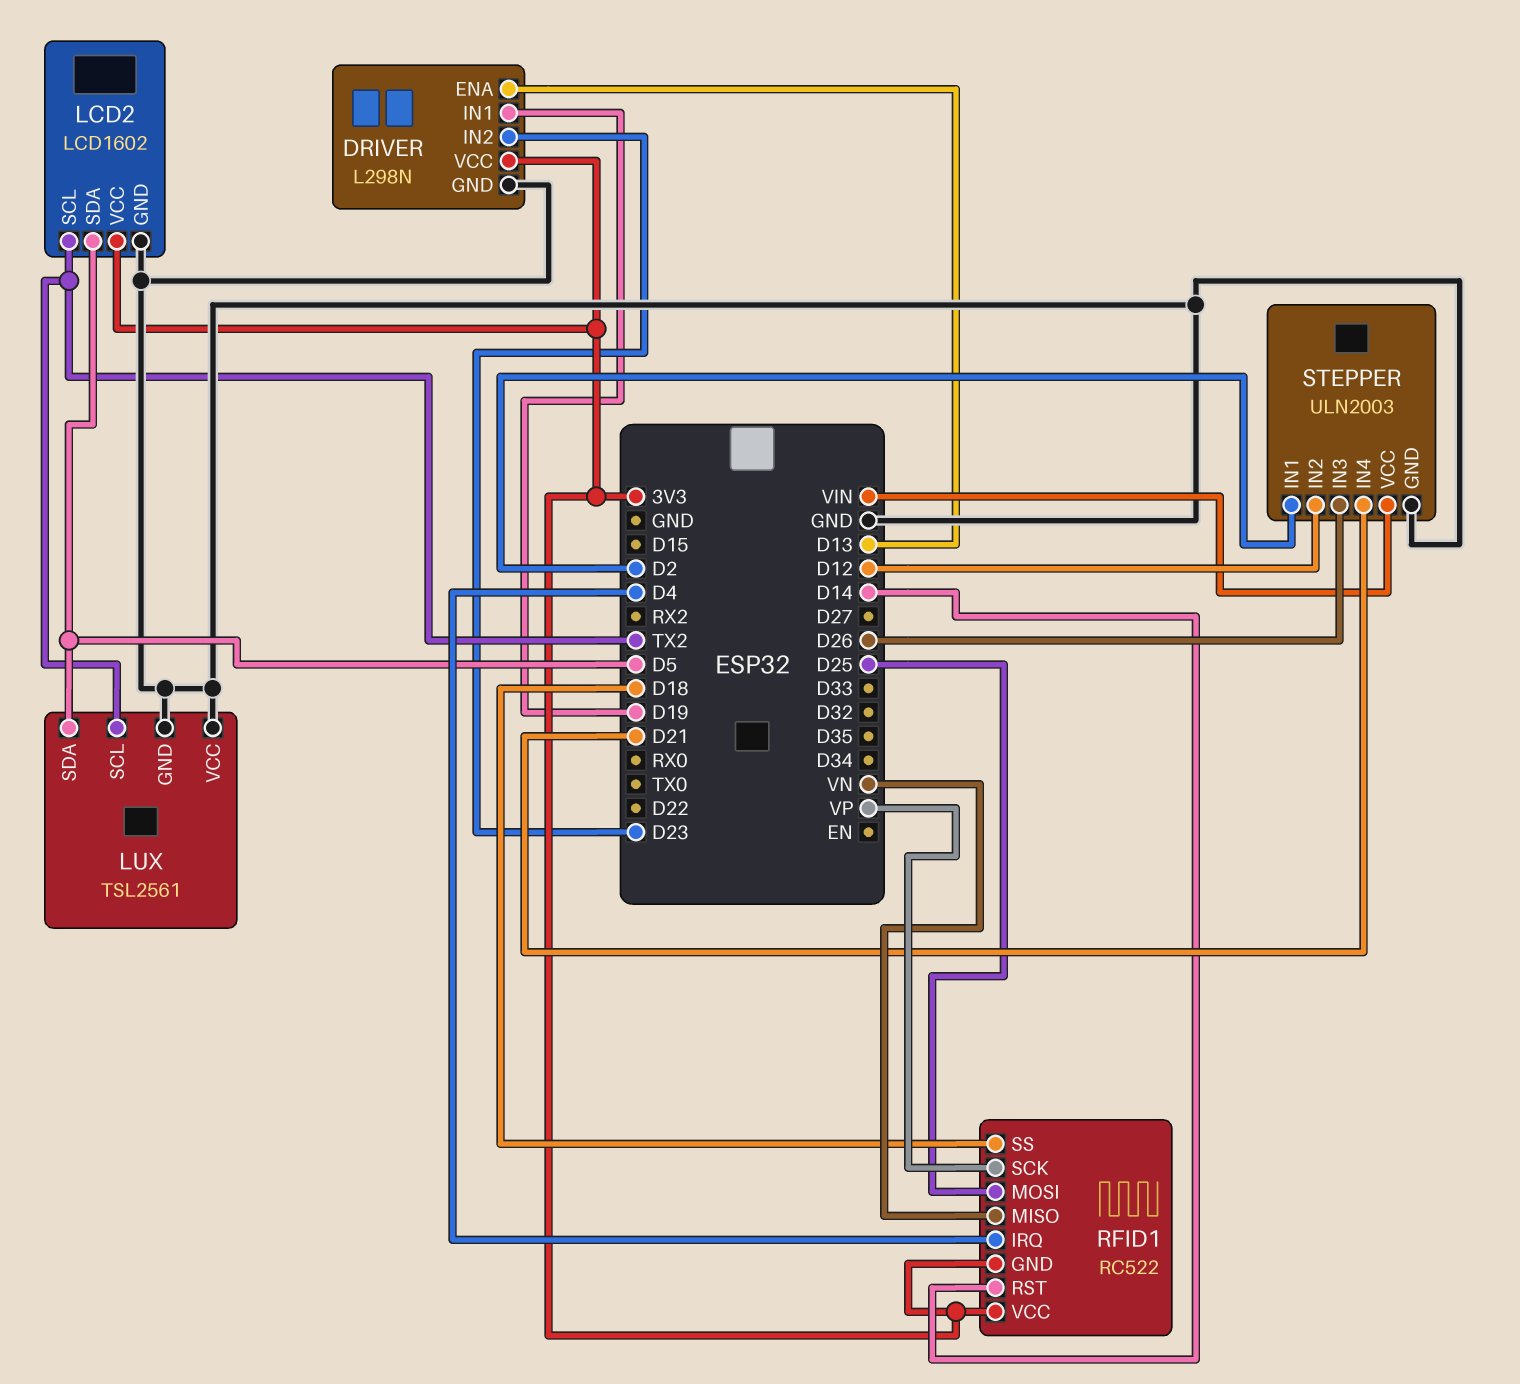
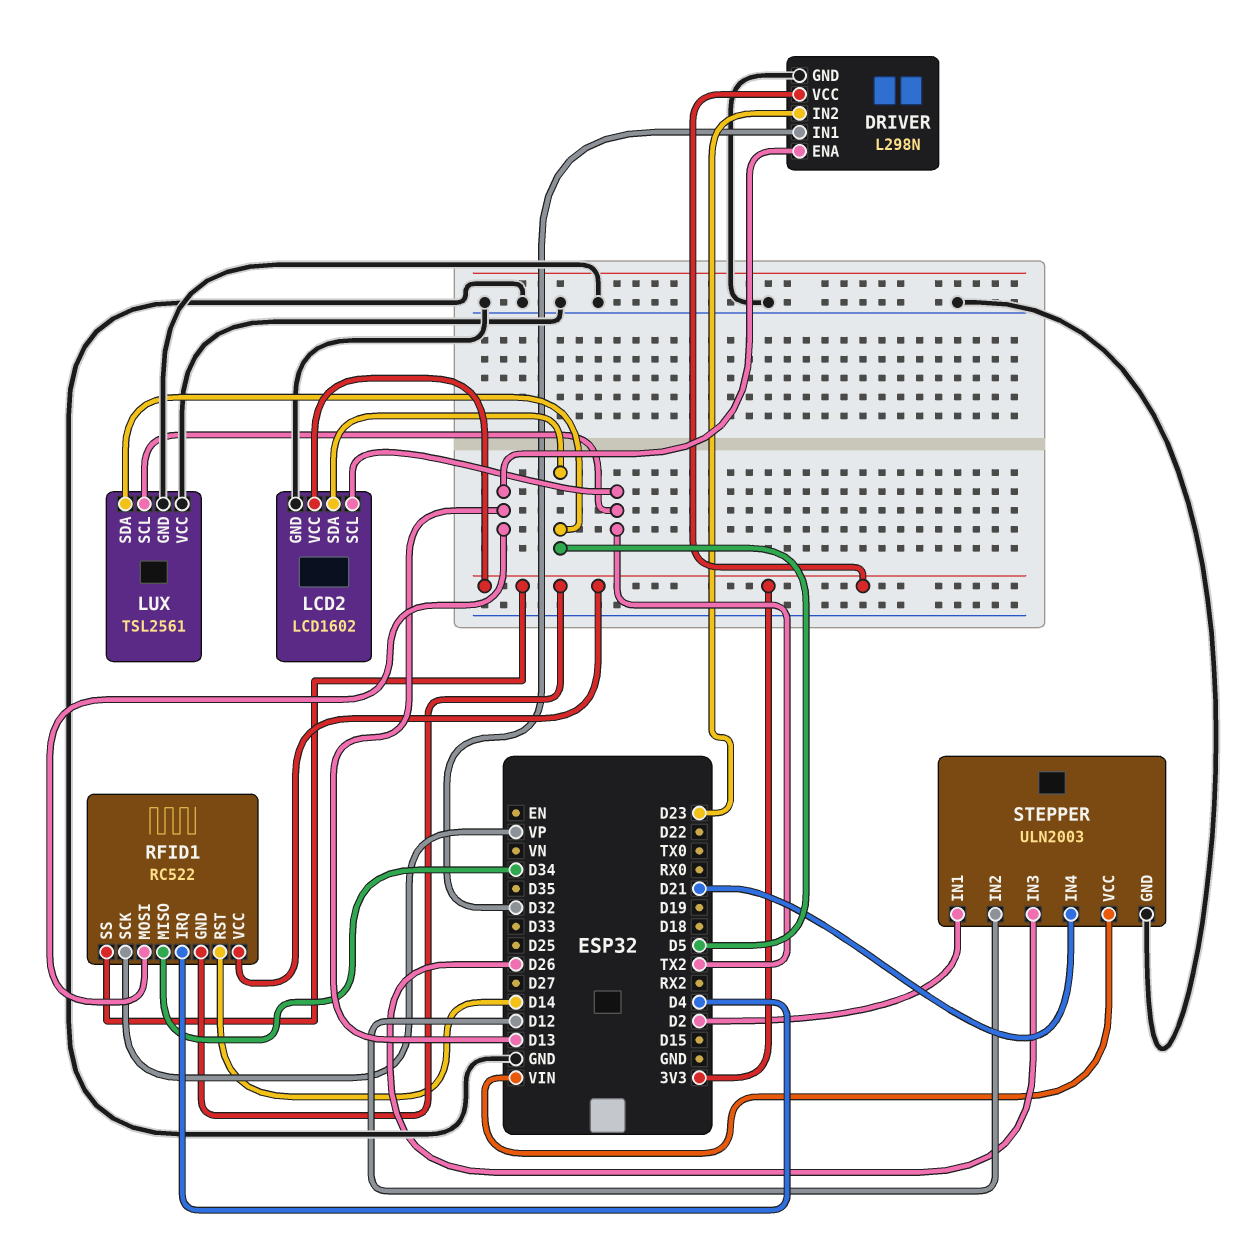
DRIVER pin IN1: D19 -> D32
RFID1 pin MISO: VN -> D34
RFID1 pin MOSI: D25 -> D13
RFID1 pin SS: D18 -> 3V3

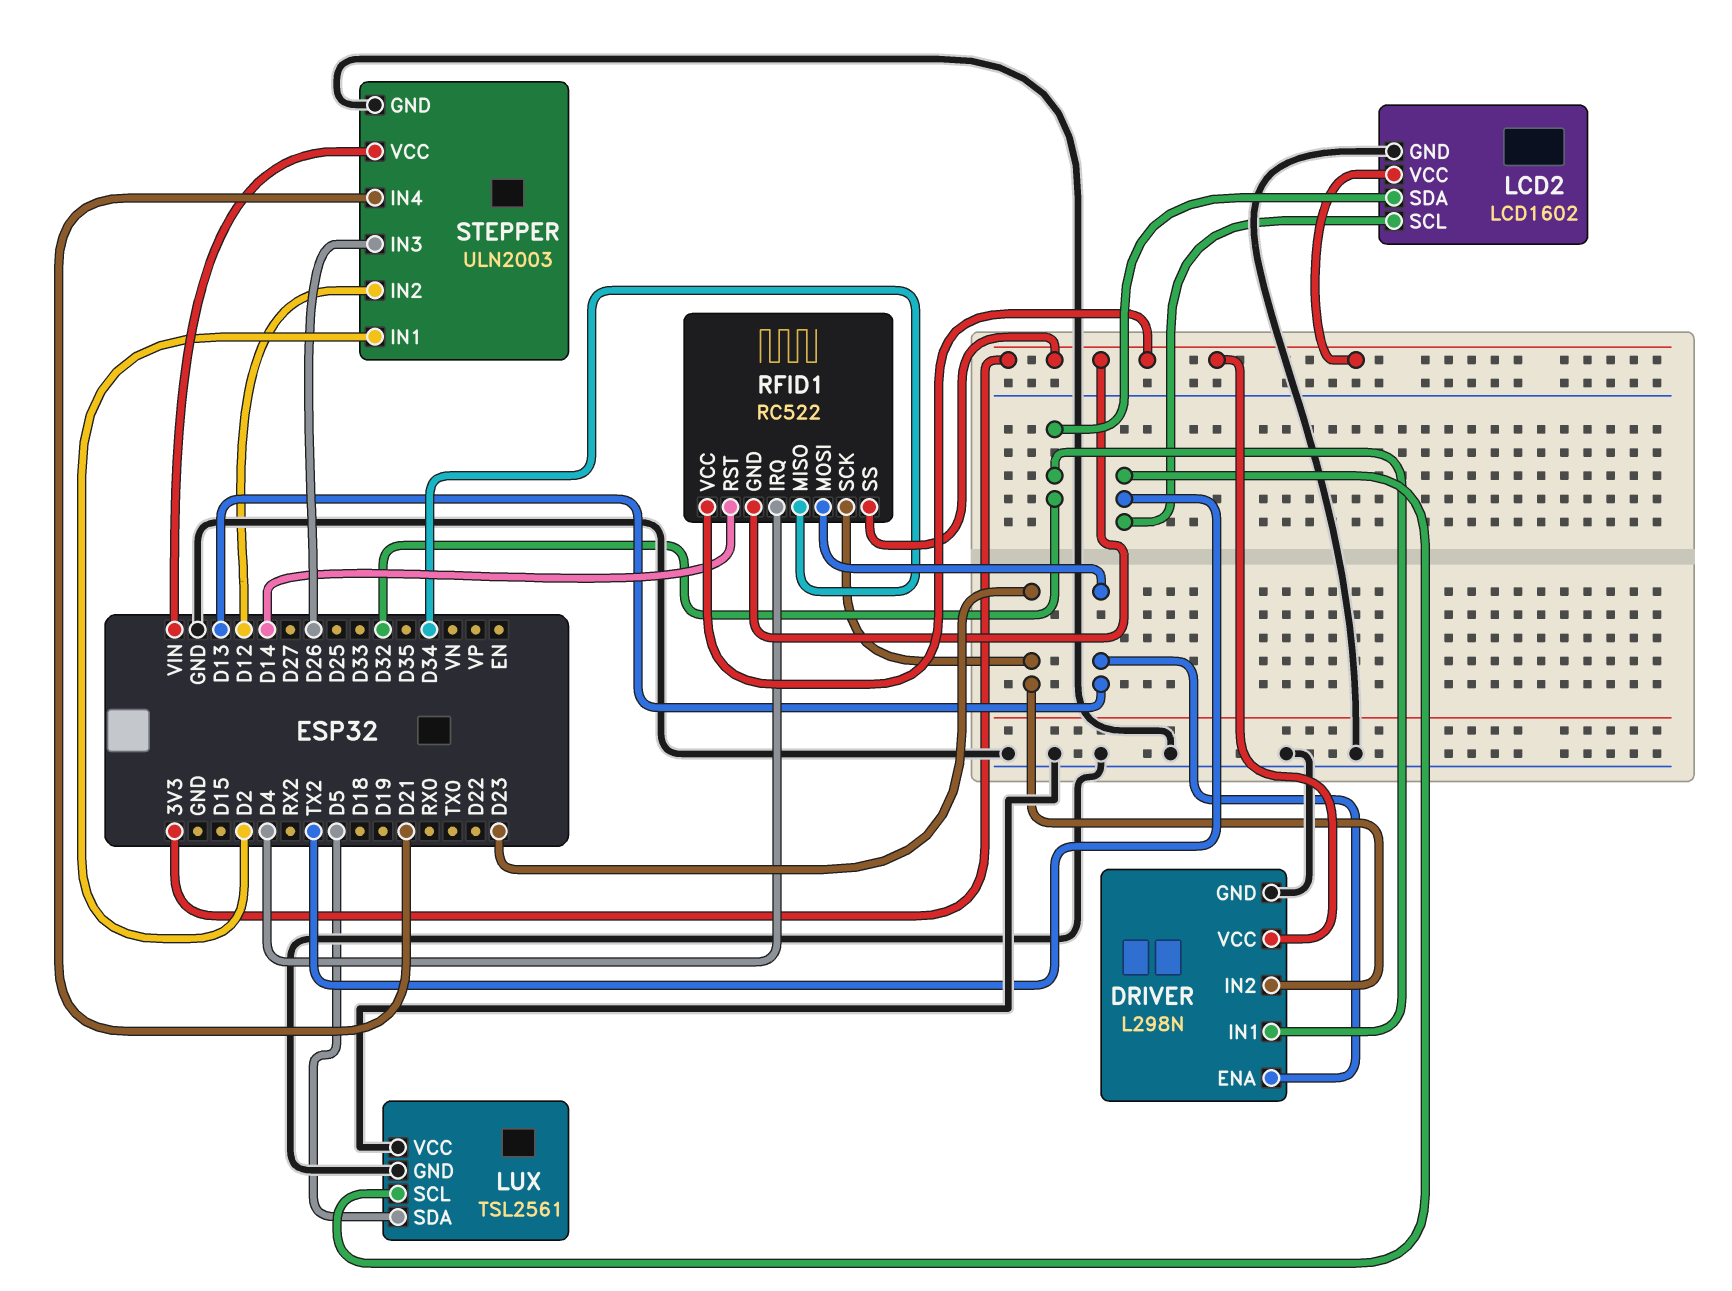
LCD2 pin SDA: D5 -> D32
RFID1 pin SCK: VP -> D23

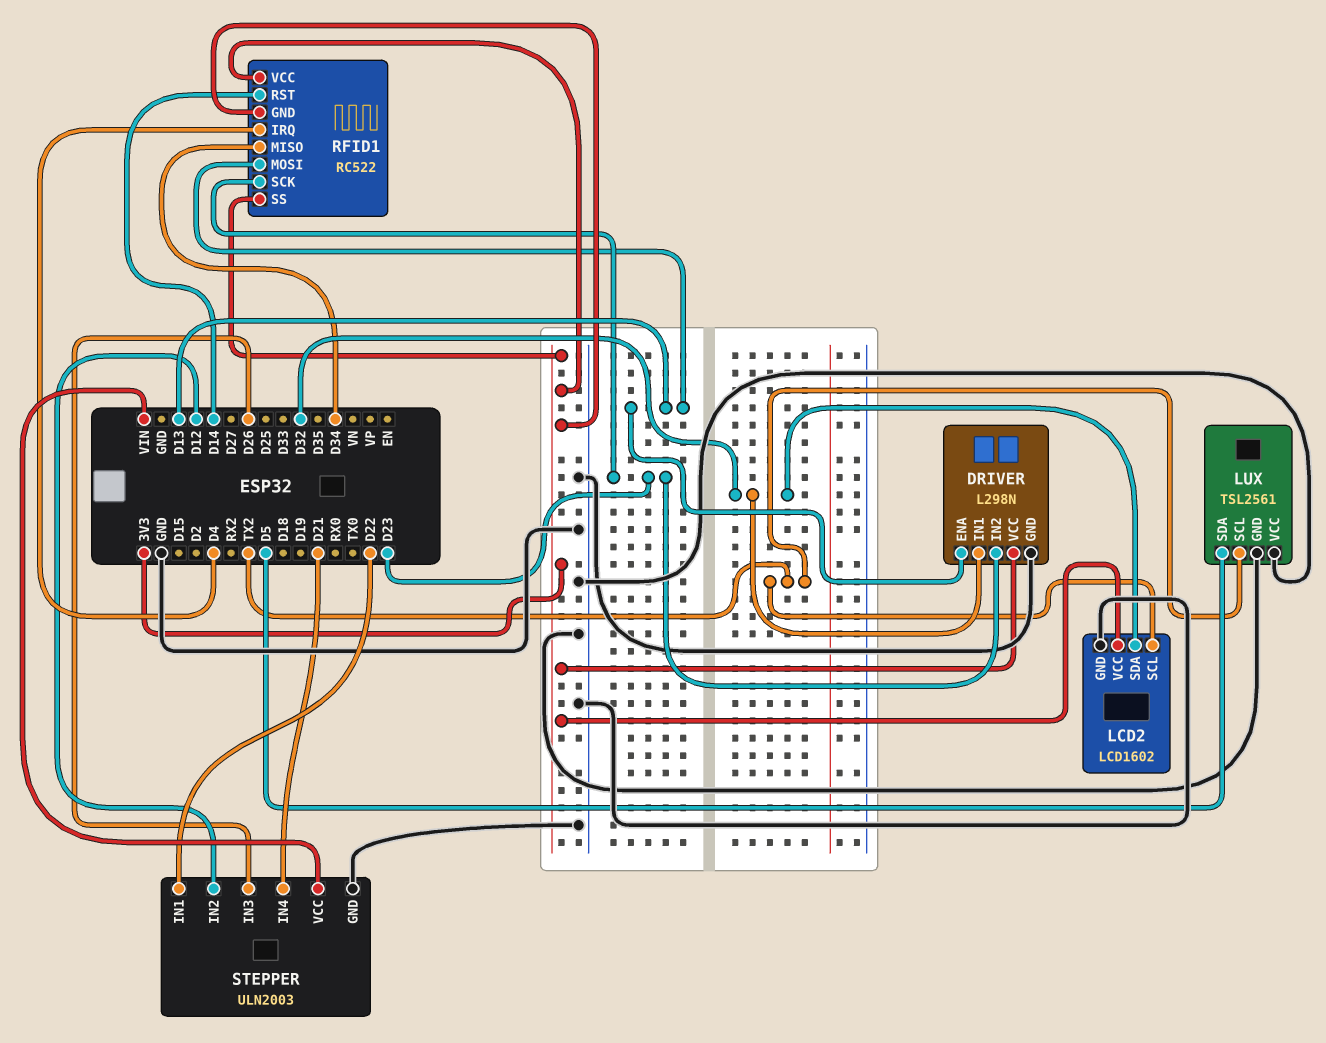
STEPPER pin IN1: D2 -> D22

